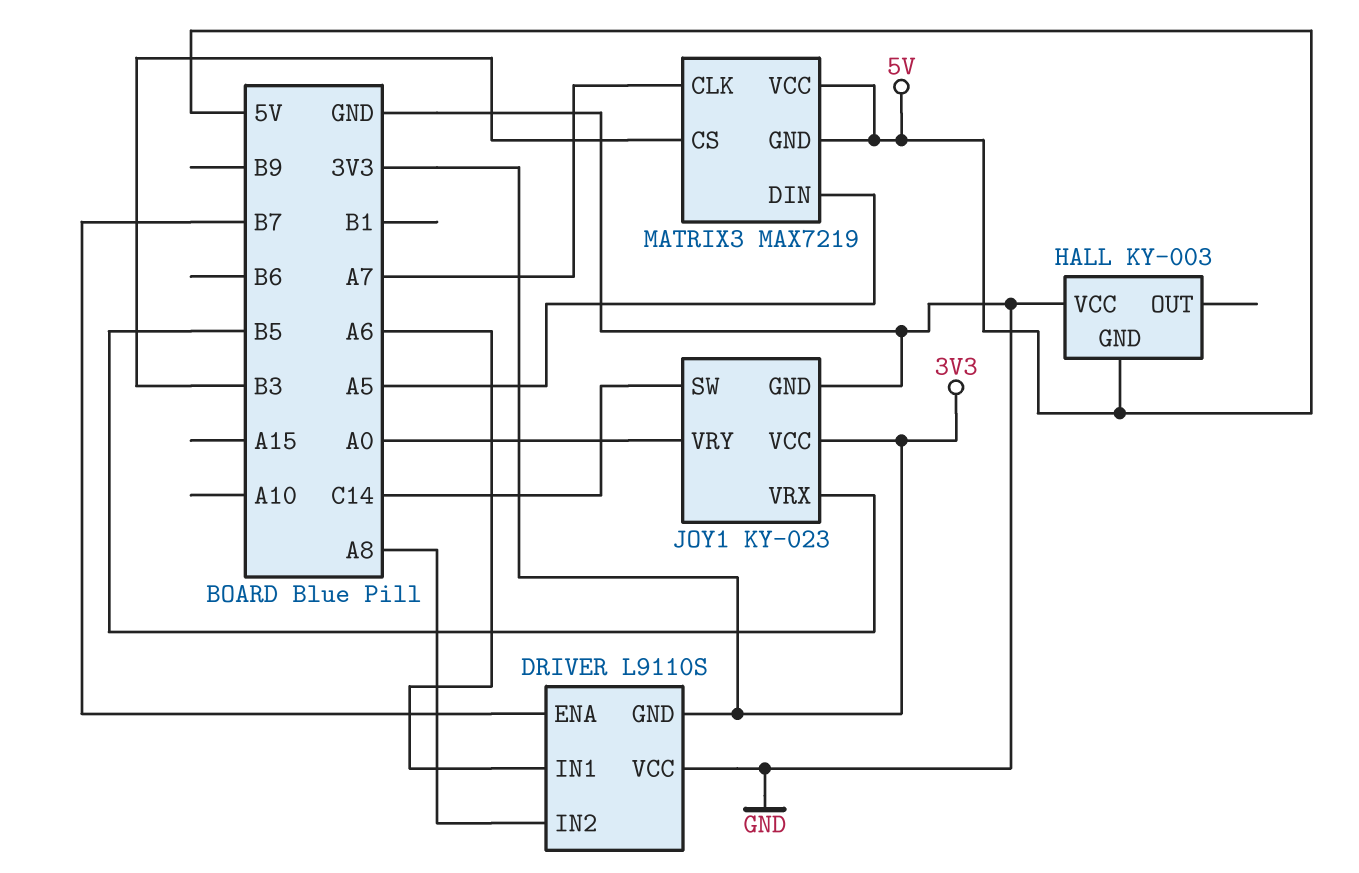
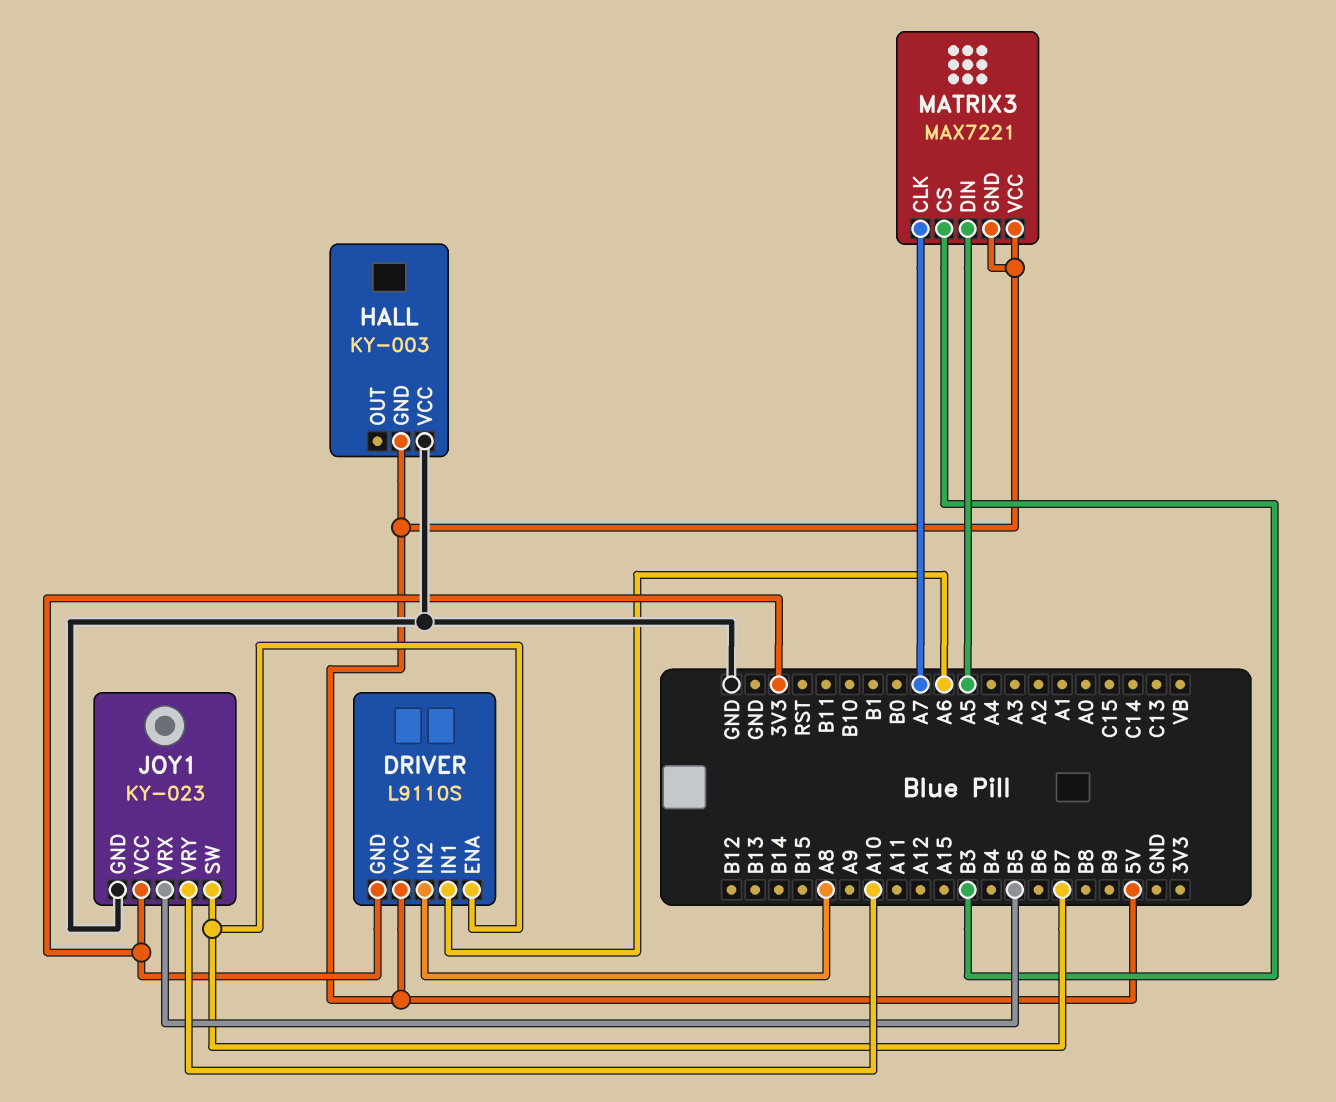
DRIVER pin VCC: GND -> 5V
JOY1 pin SW: C14 -> B7
JOY1 pin VRY: A0 -> A10
MATRIX3: MAX7219 -> MAX7221

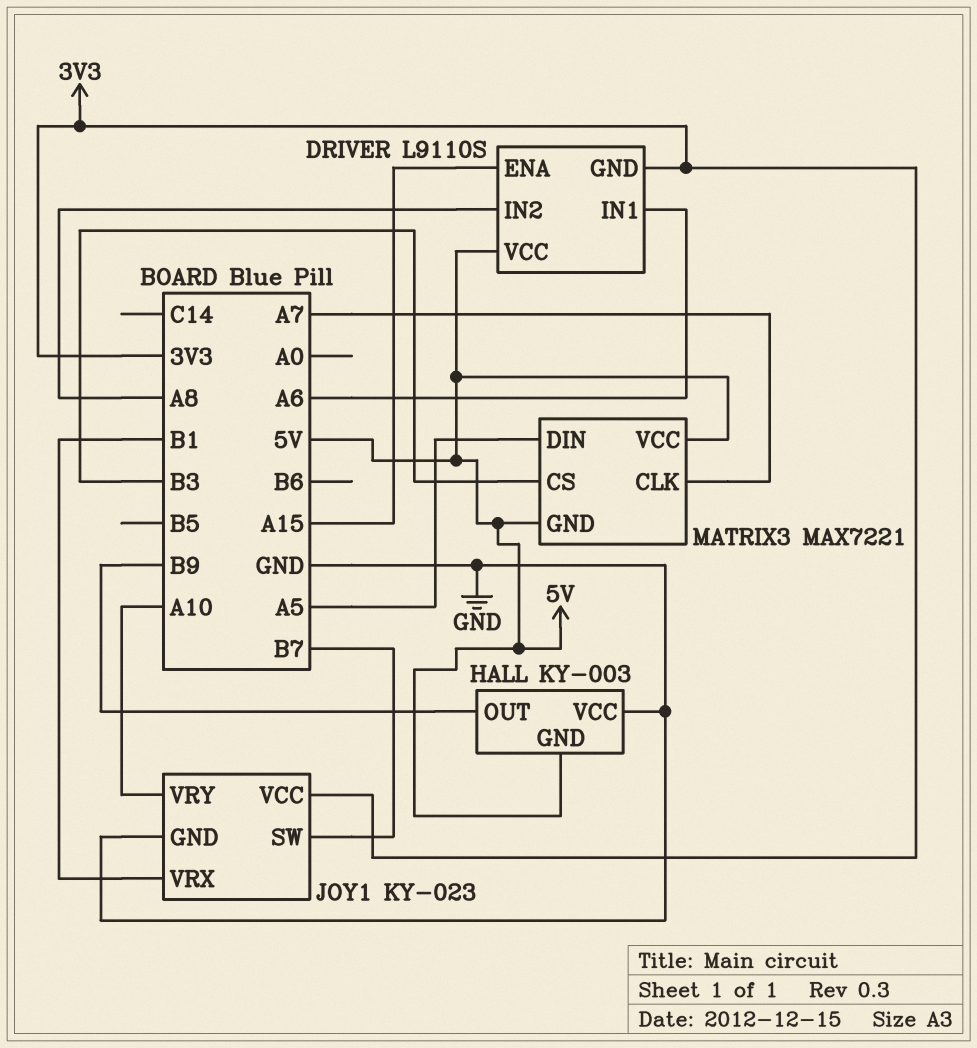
DRIVER pin ENA: B7 -> A15
HALL pin OUT: none -> B9
JOY1 pin VRX: B5 -> B1

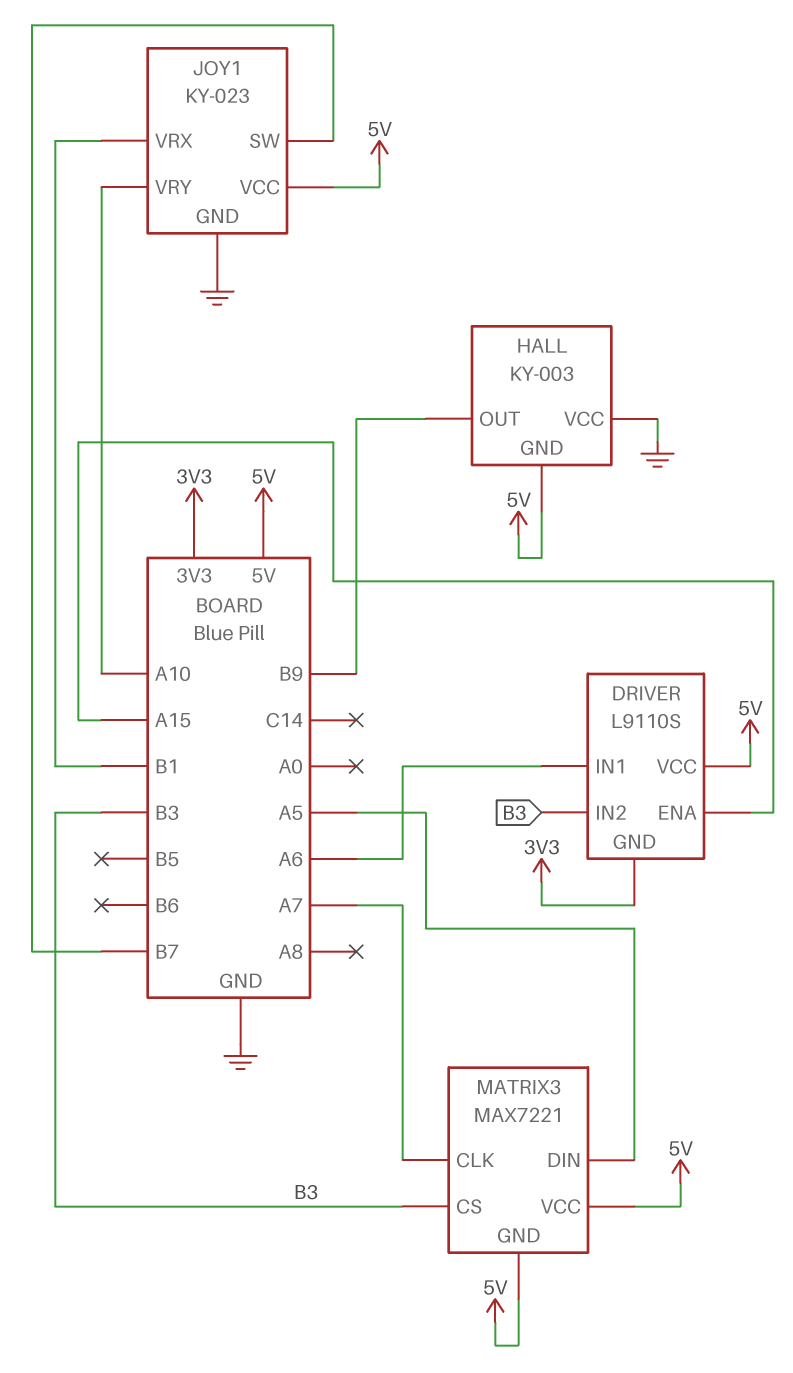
DRIVER pin IN2: A8 -> B3
JOY1 pin VCC: 3V3 -> 5V

